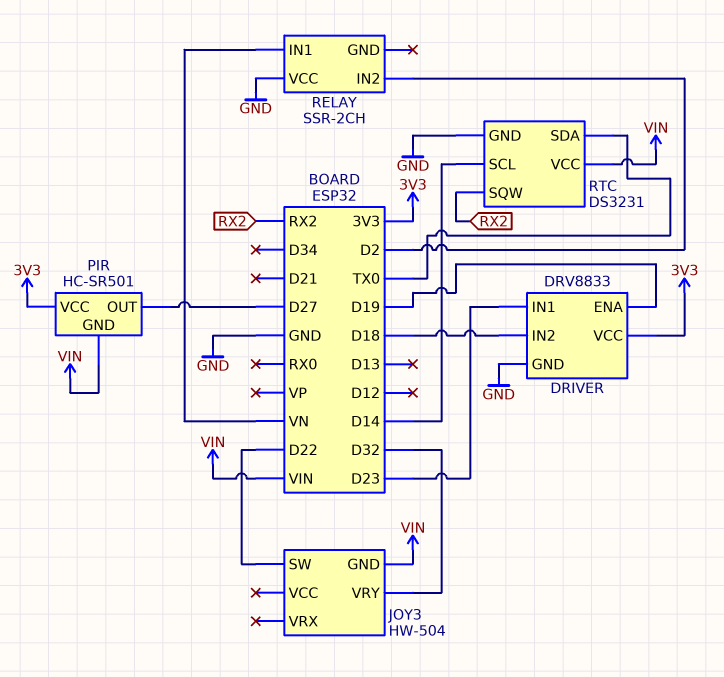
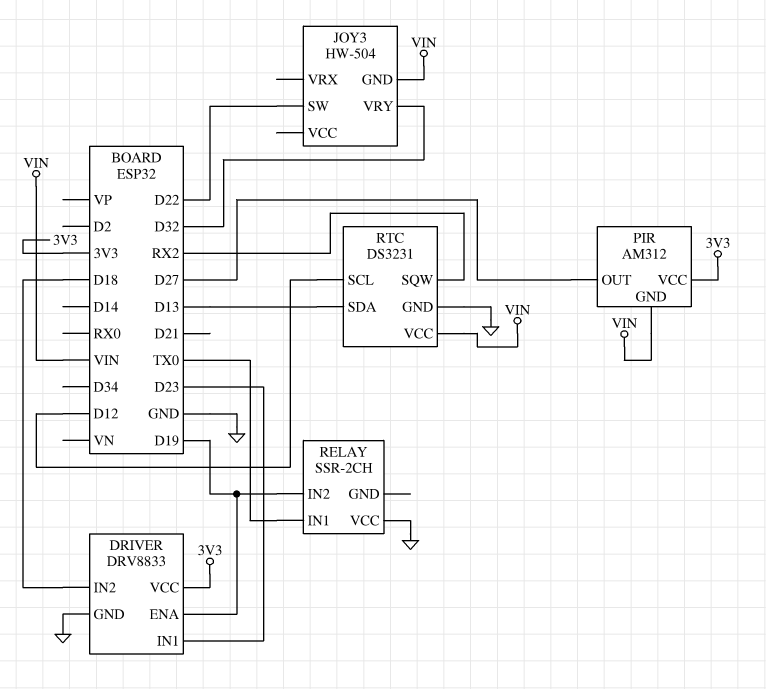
PIR: HC-SR501 -> AM312
RELAY pin IN1: VN -> TX0
RELAY pin IN2: D2 -> D19
RTC pin SCL: D14 -> D12
RTC pin SDA: TX0 -> D13

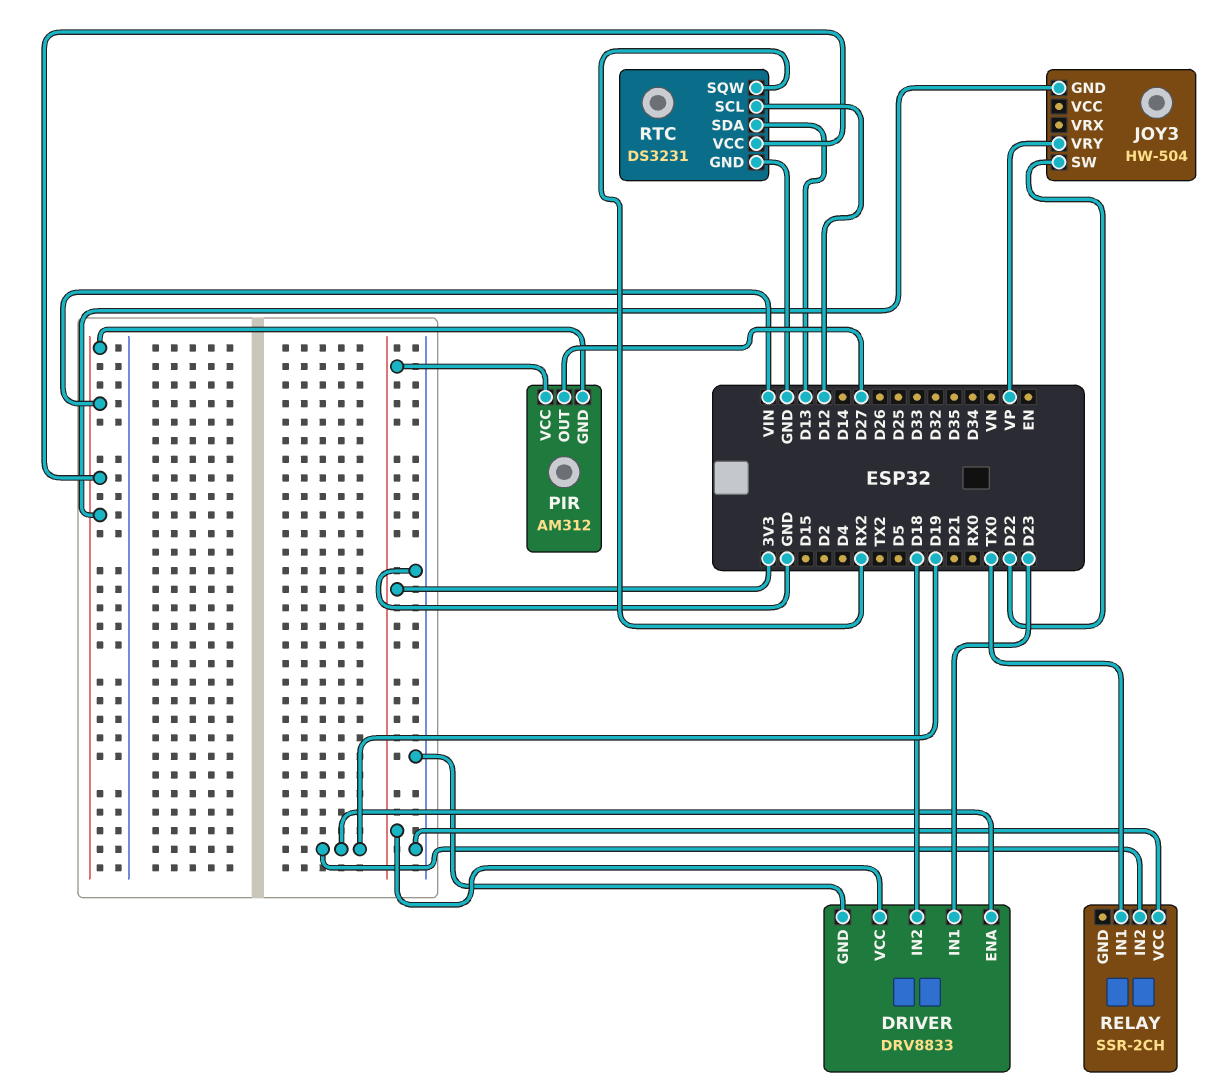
JOY3 pin VRY: D32 -> VP

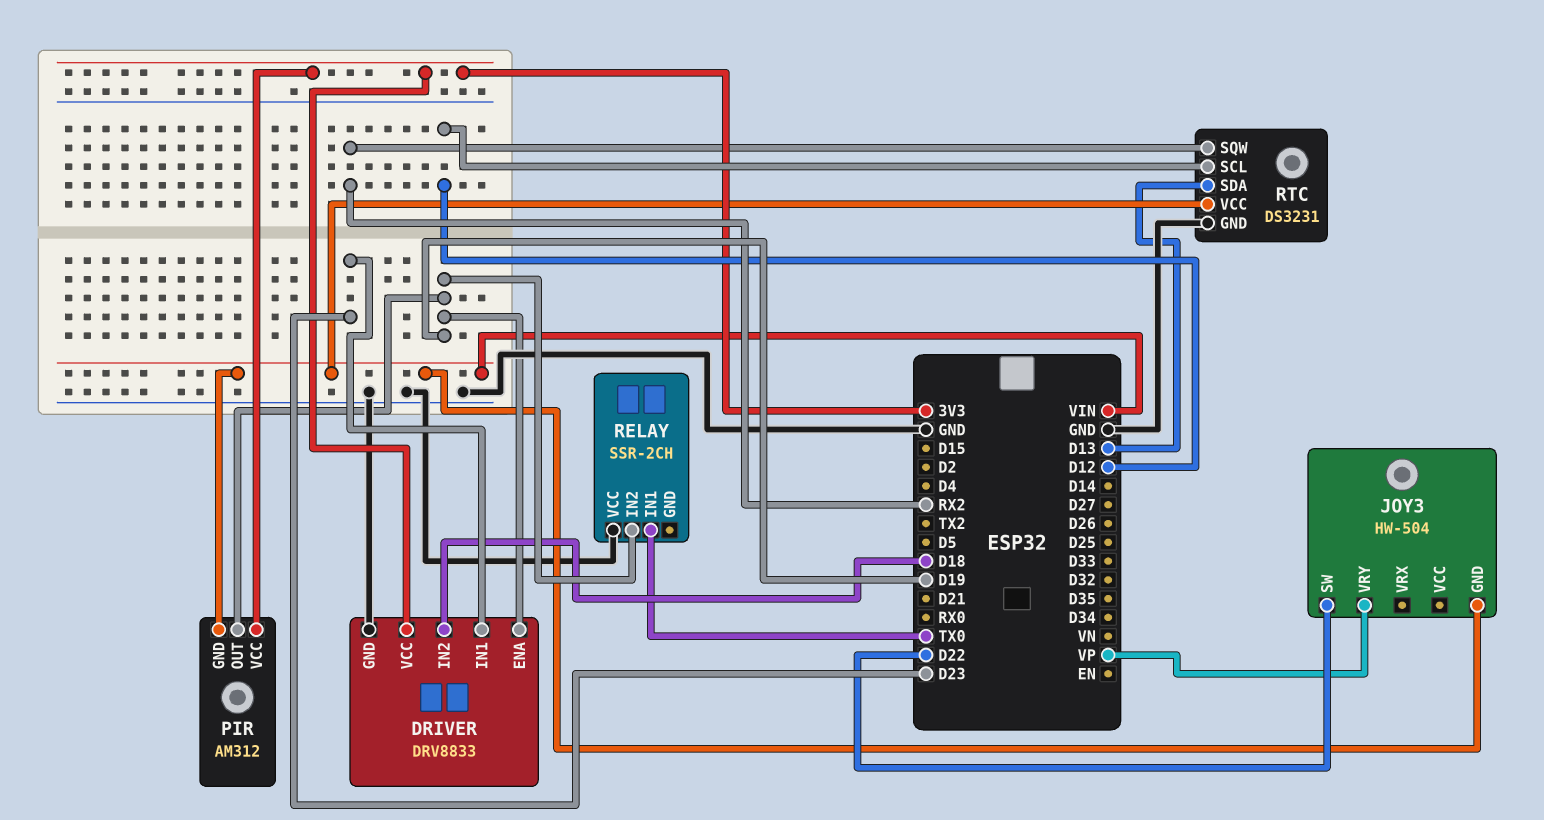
PIR pin OUT: D27 -> D19

